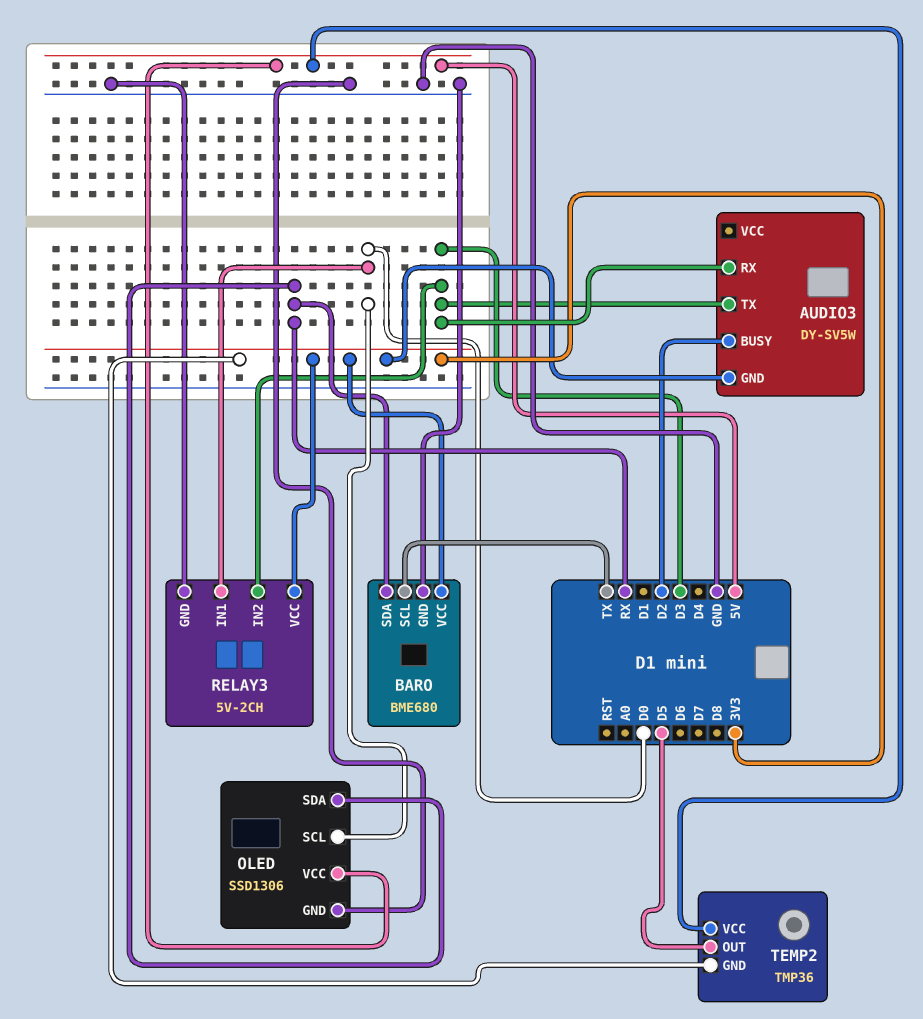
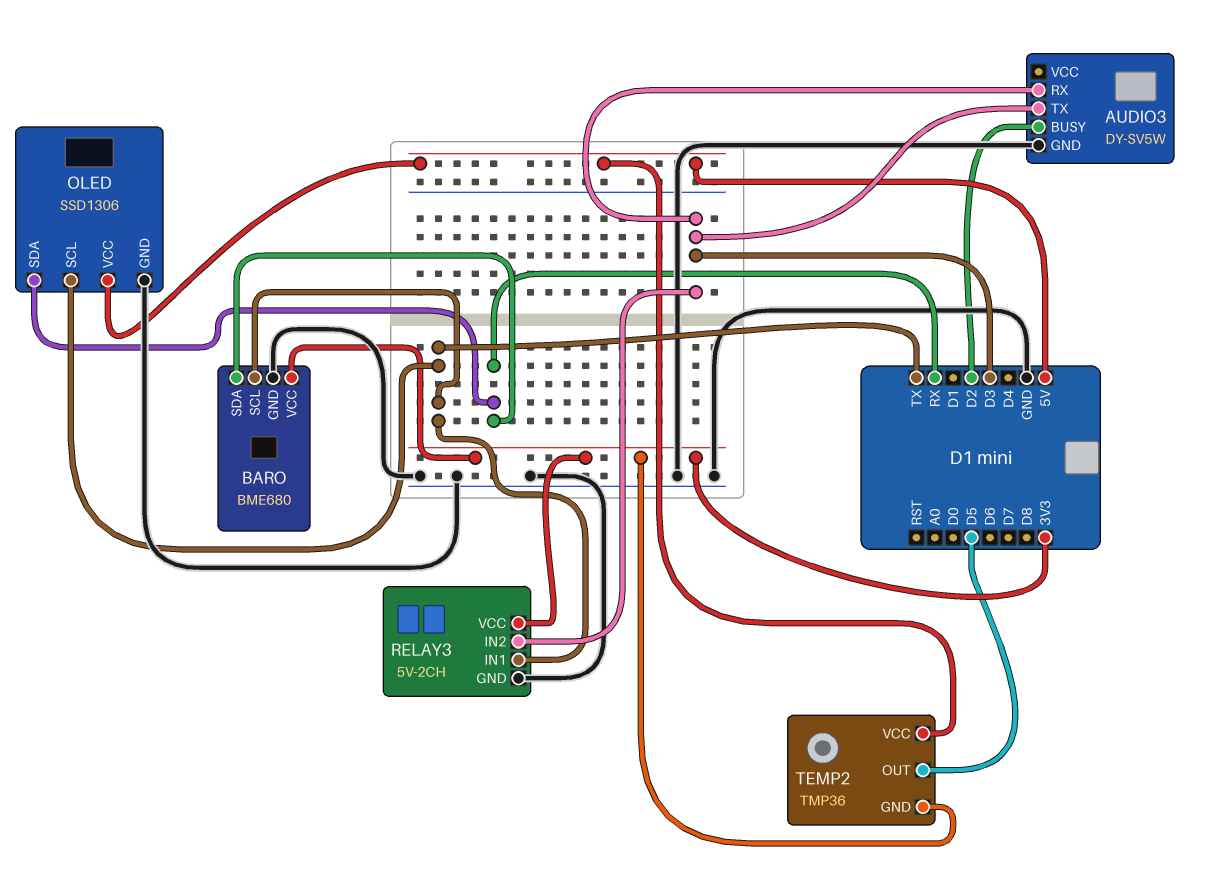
AUDIO3 pin GND: 3V3 -> GND
OLED pin SCL: D0 -> TX
RELAY3 pin IN1: D0 -> TX

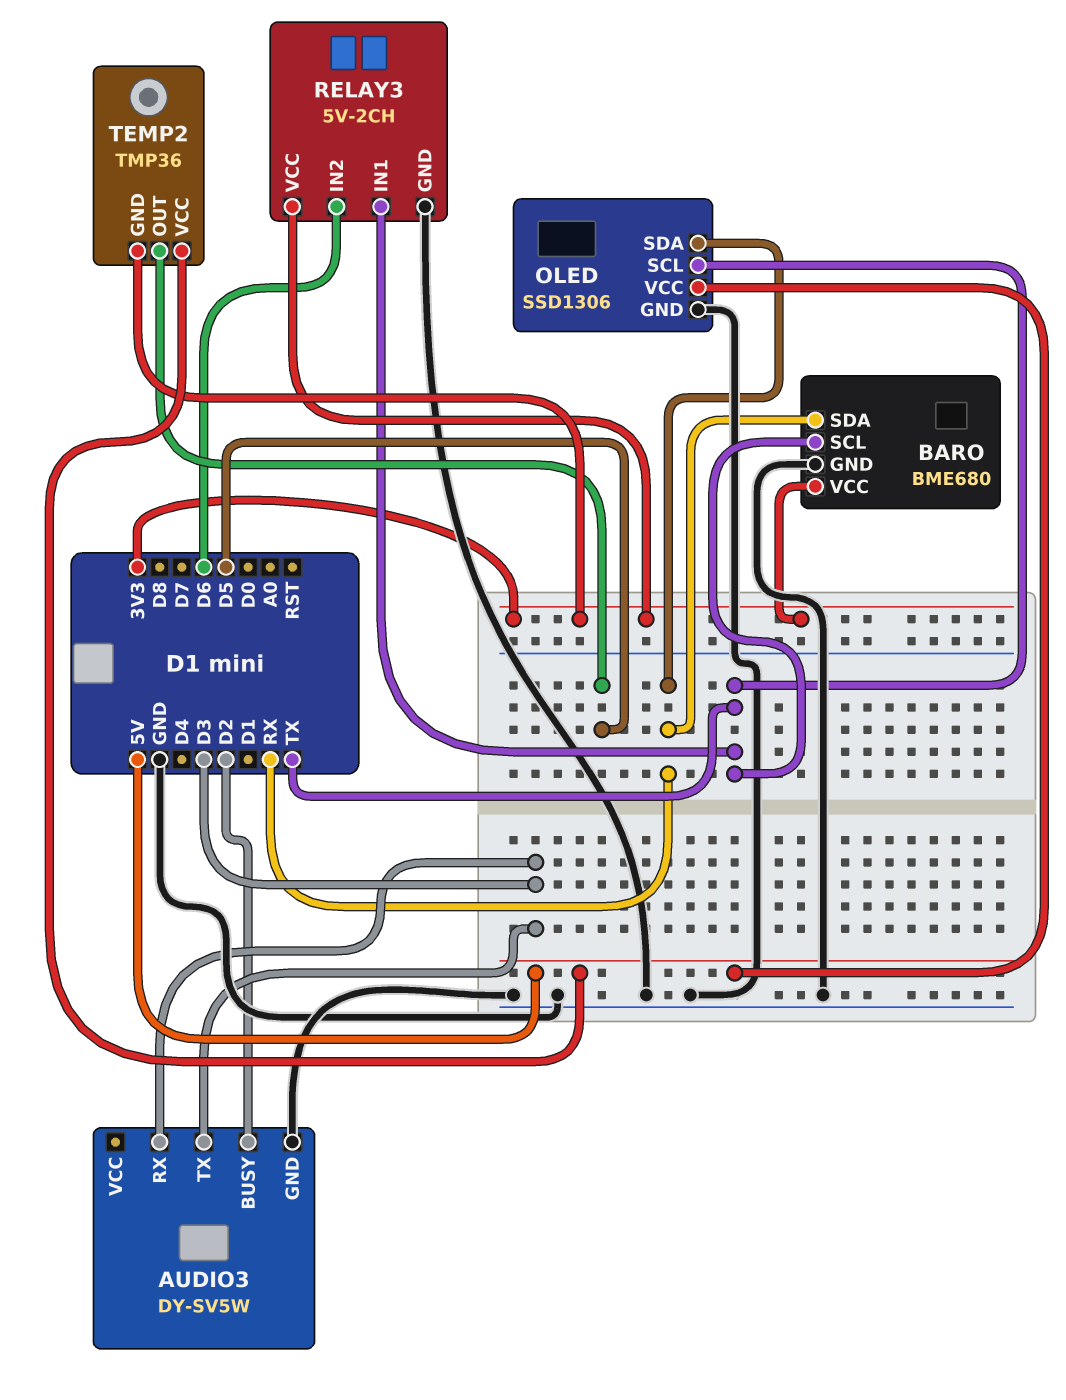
RELAY3 pin IN2: D3 -> D6

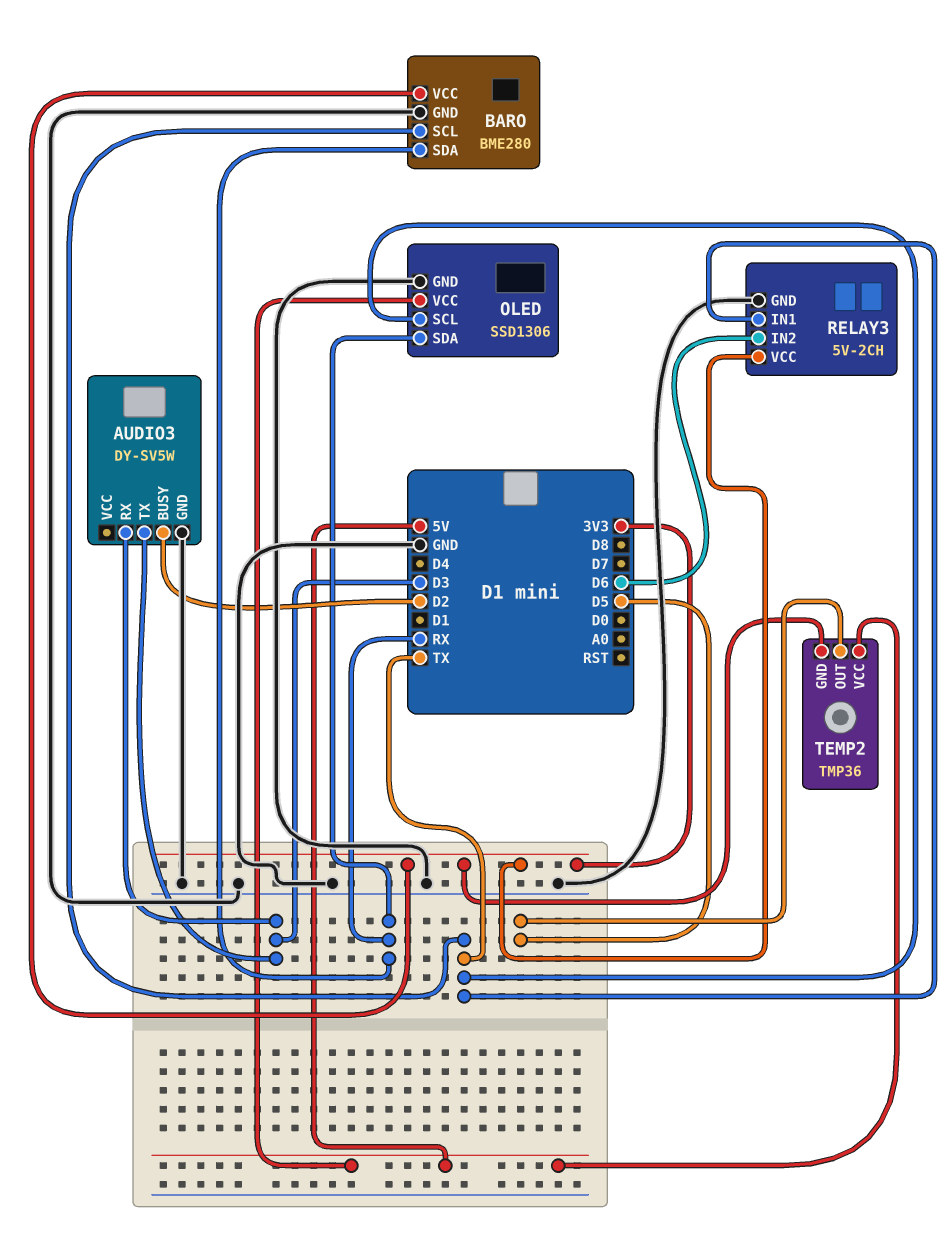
BARO: BME680 -> BME280

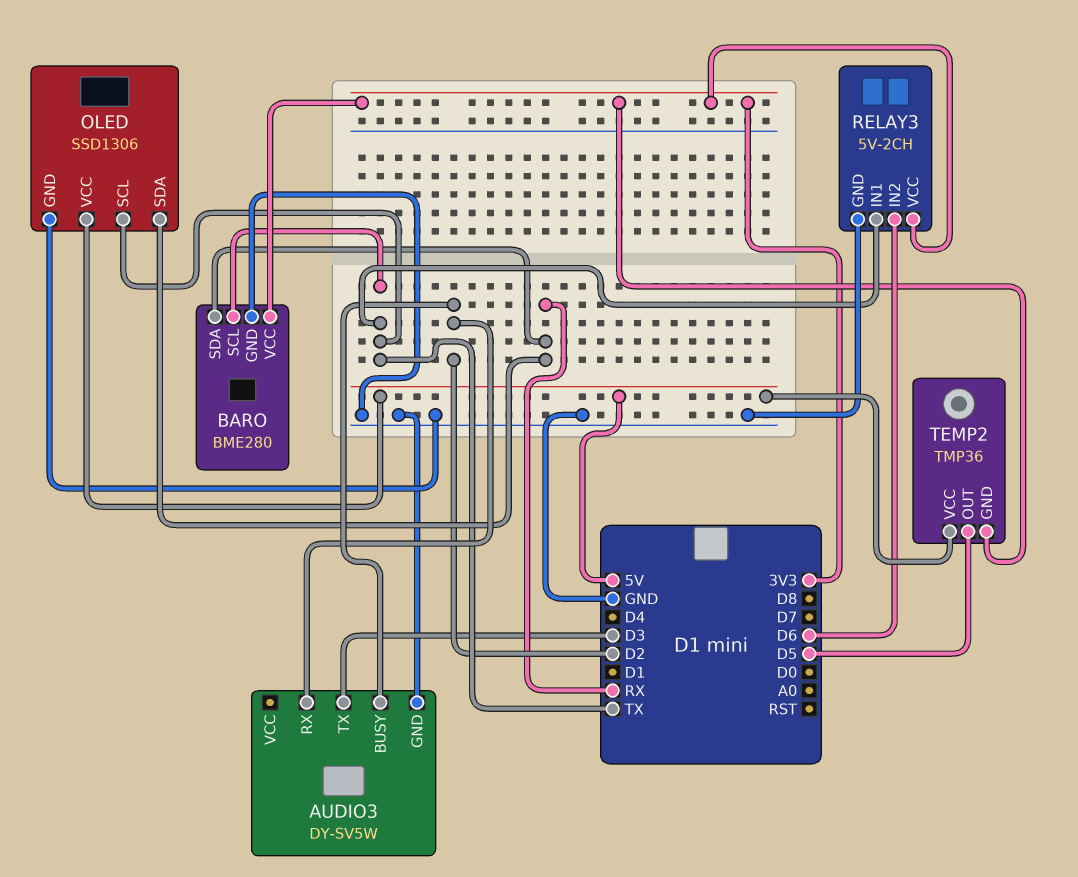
AUDIO3 pin RX: D3 -> D2

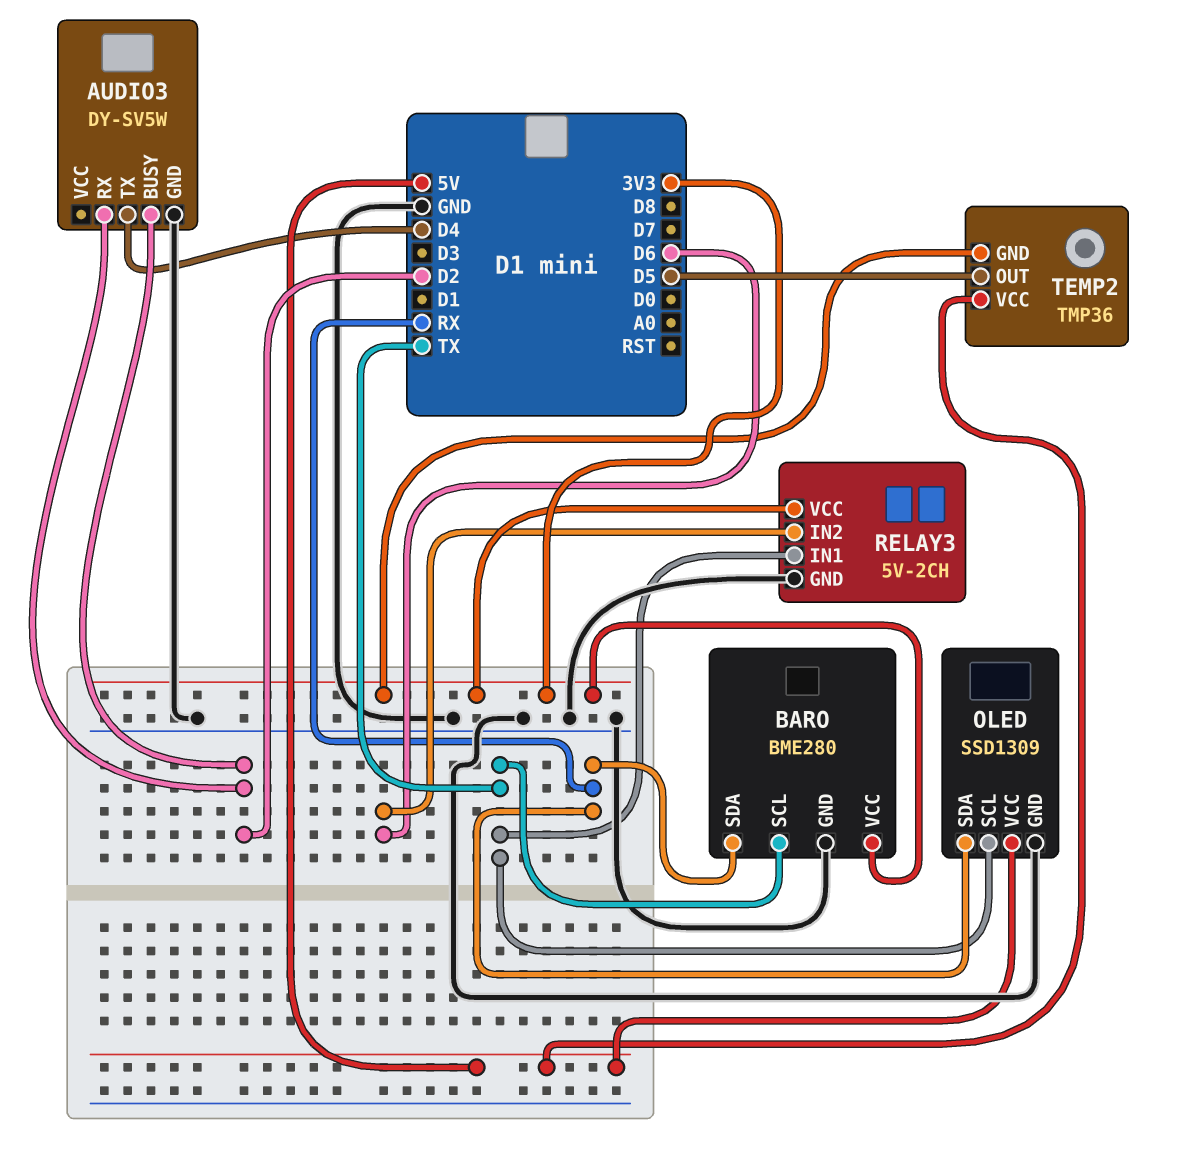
AUDIO3 pin TX: D3 -> D4
OLED: SSD1306 -> SSD1309

